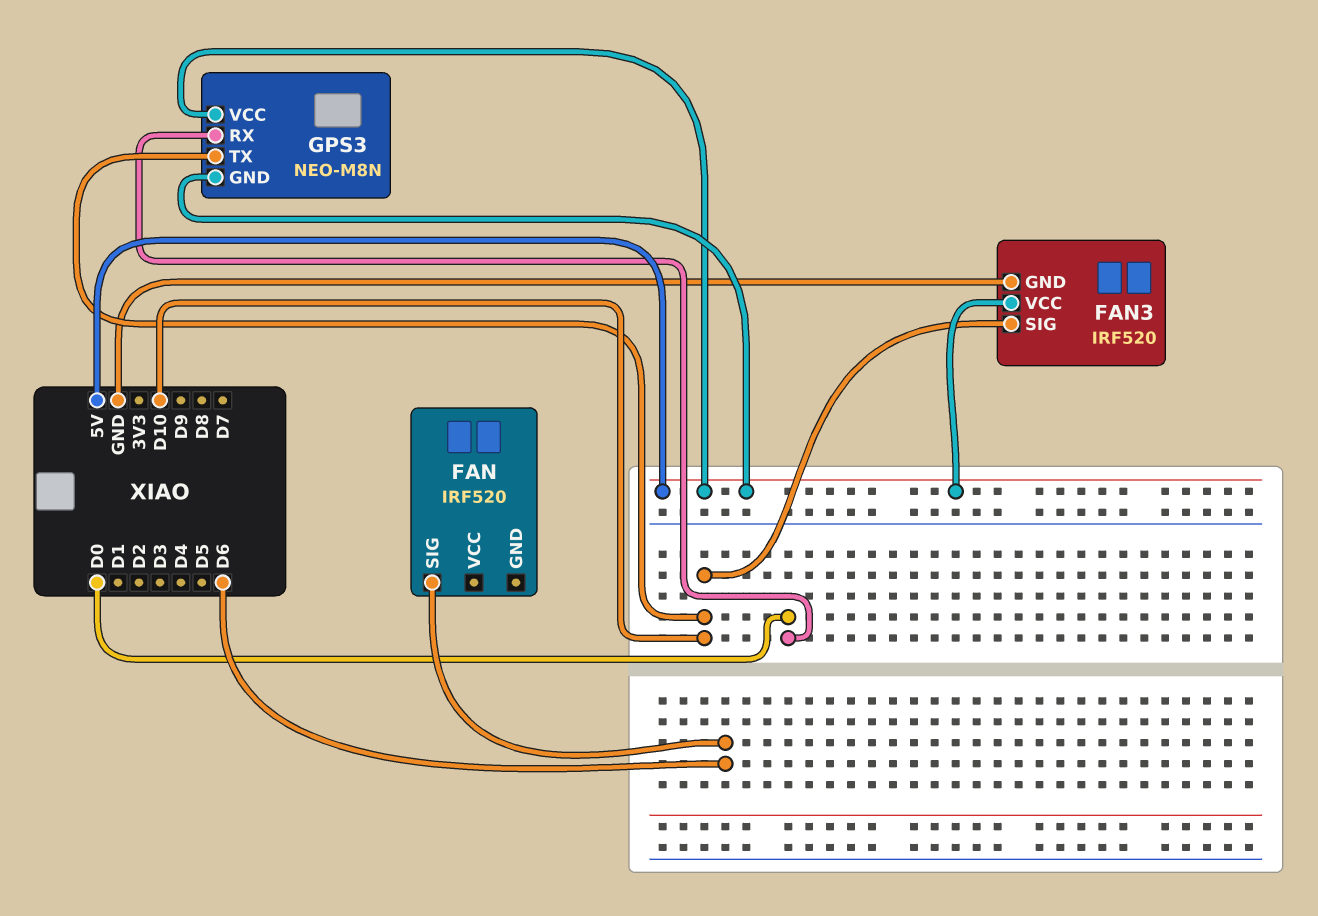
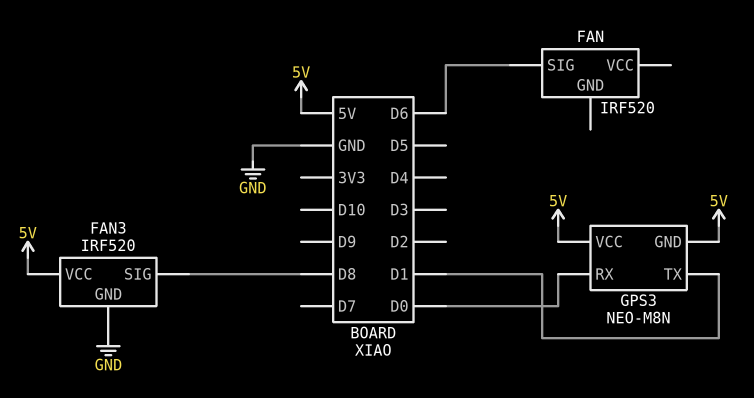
FAN3 pin SIG: D10 -> D8
GPS3 pin TX: D10 -> D1

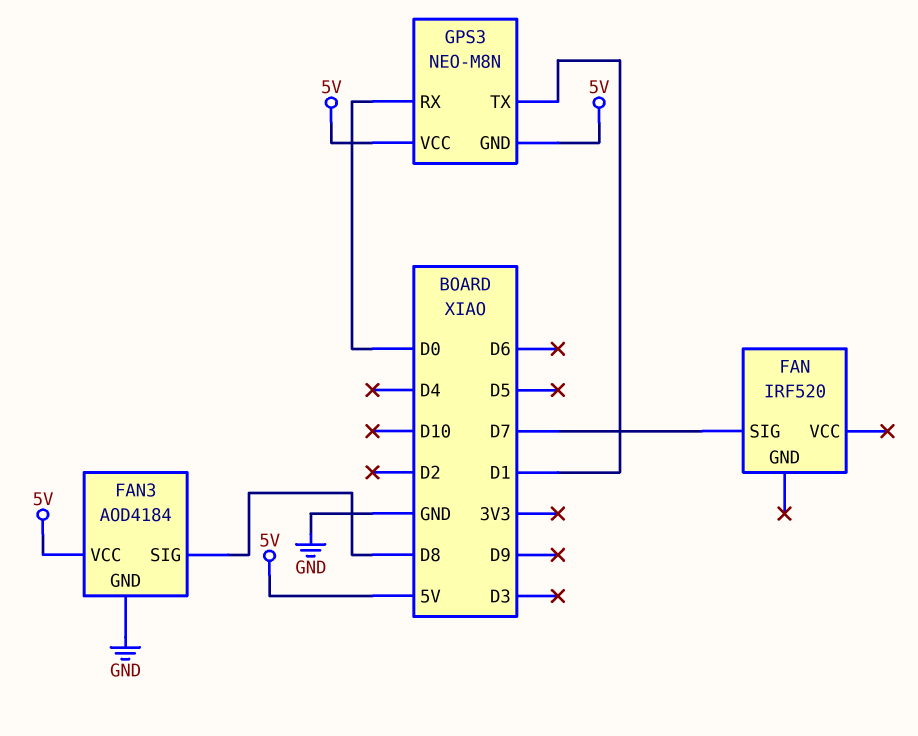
FAN pin SIG: D6 -> D7
FAN3: IRF520 -> AOD4184

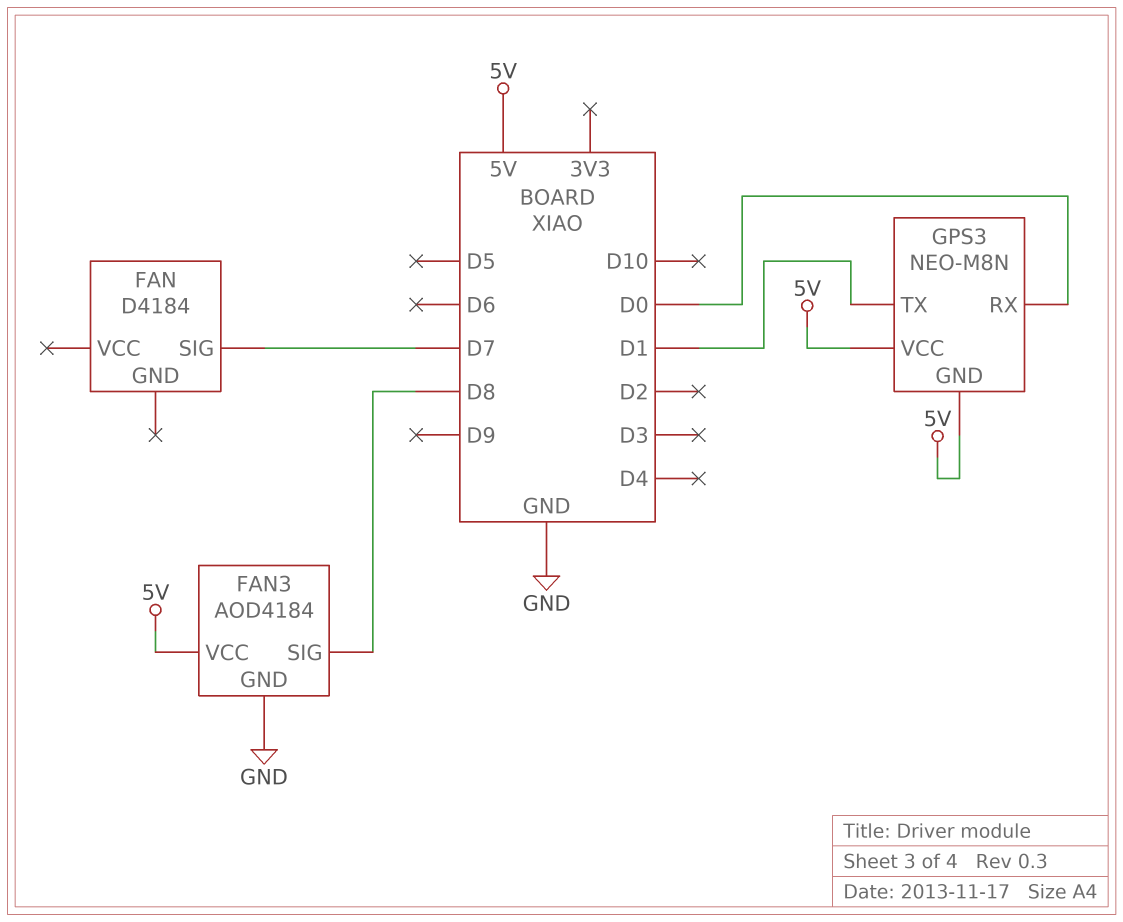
FAN: IRF520 -> D4184

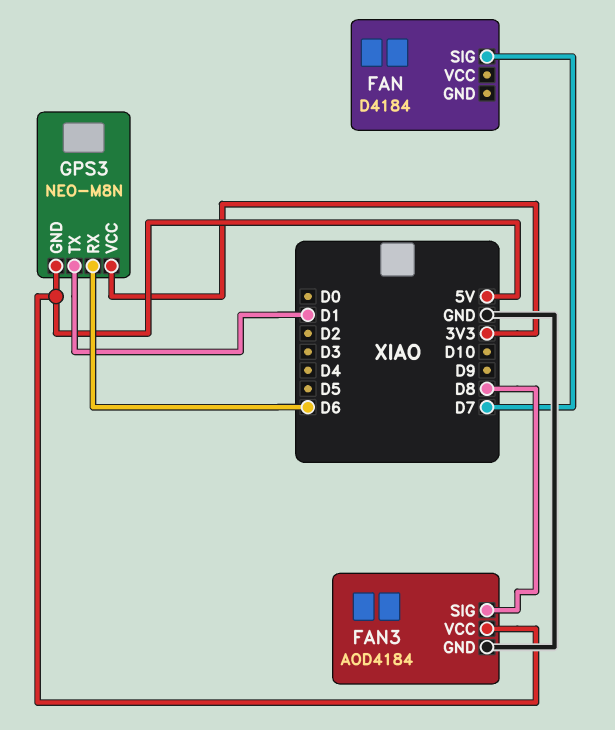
GPS3 pin RX: D0 -> D6
GPS3 pin VCC: 5V -> 3V3

